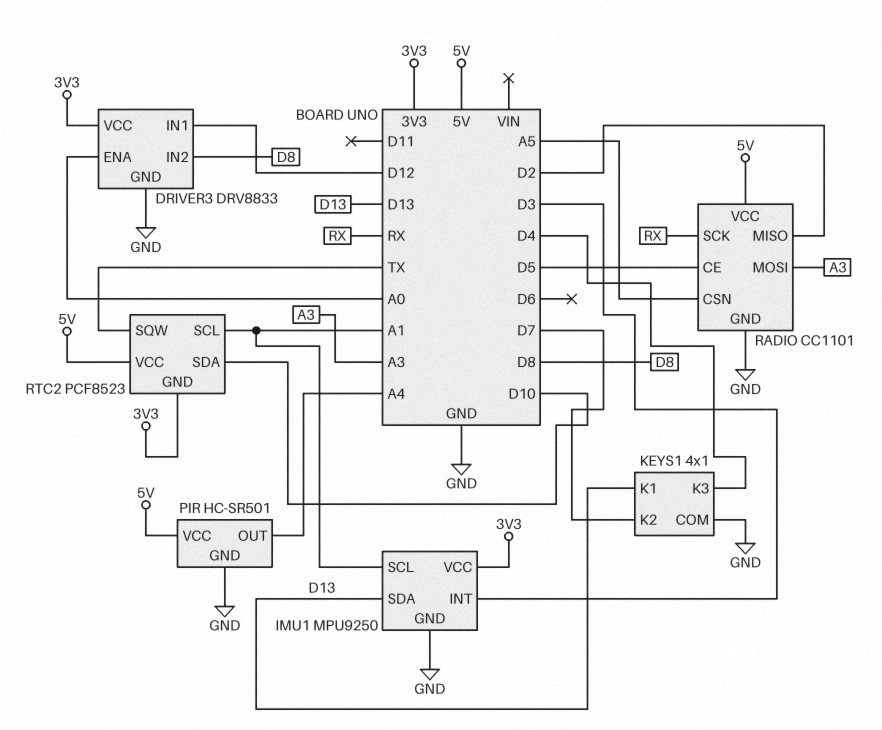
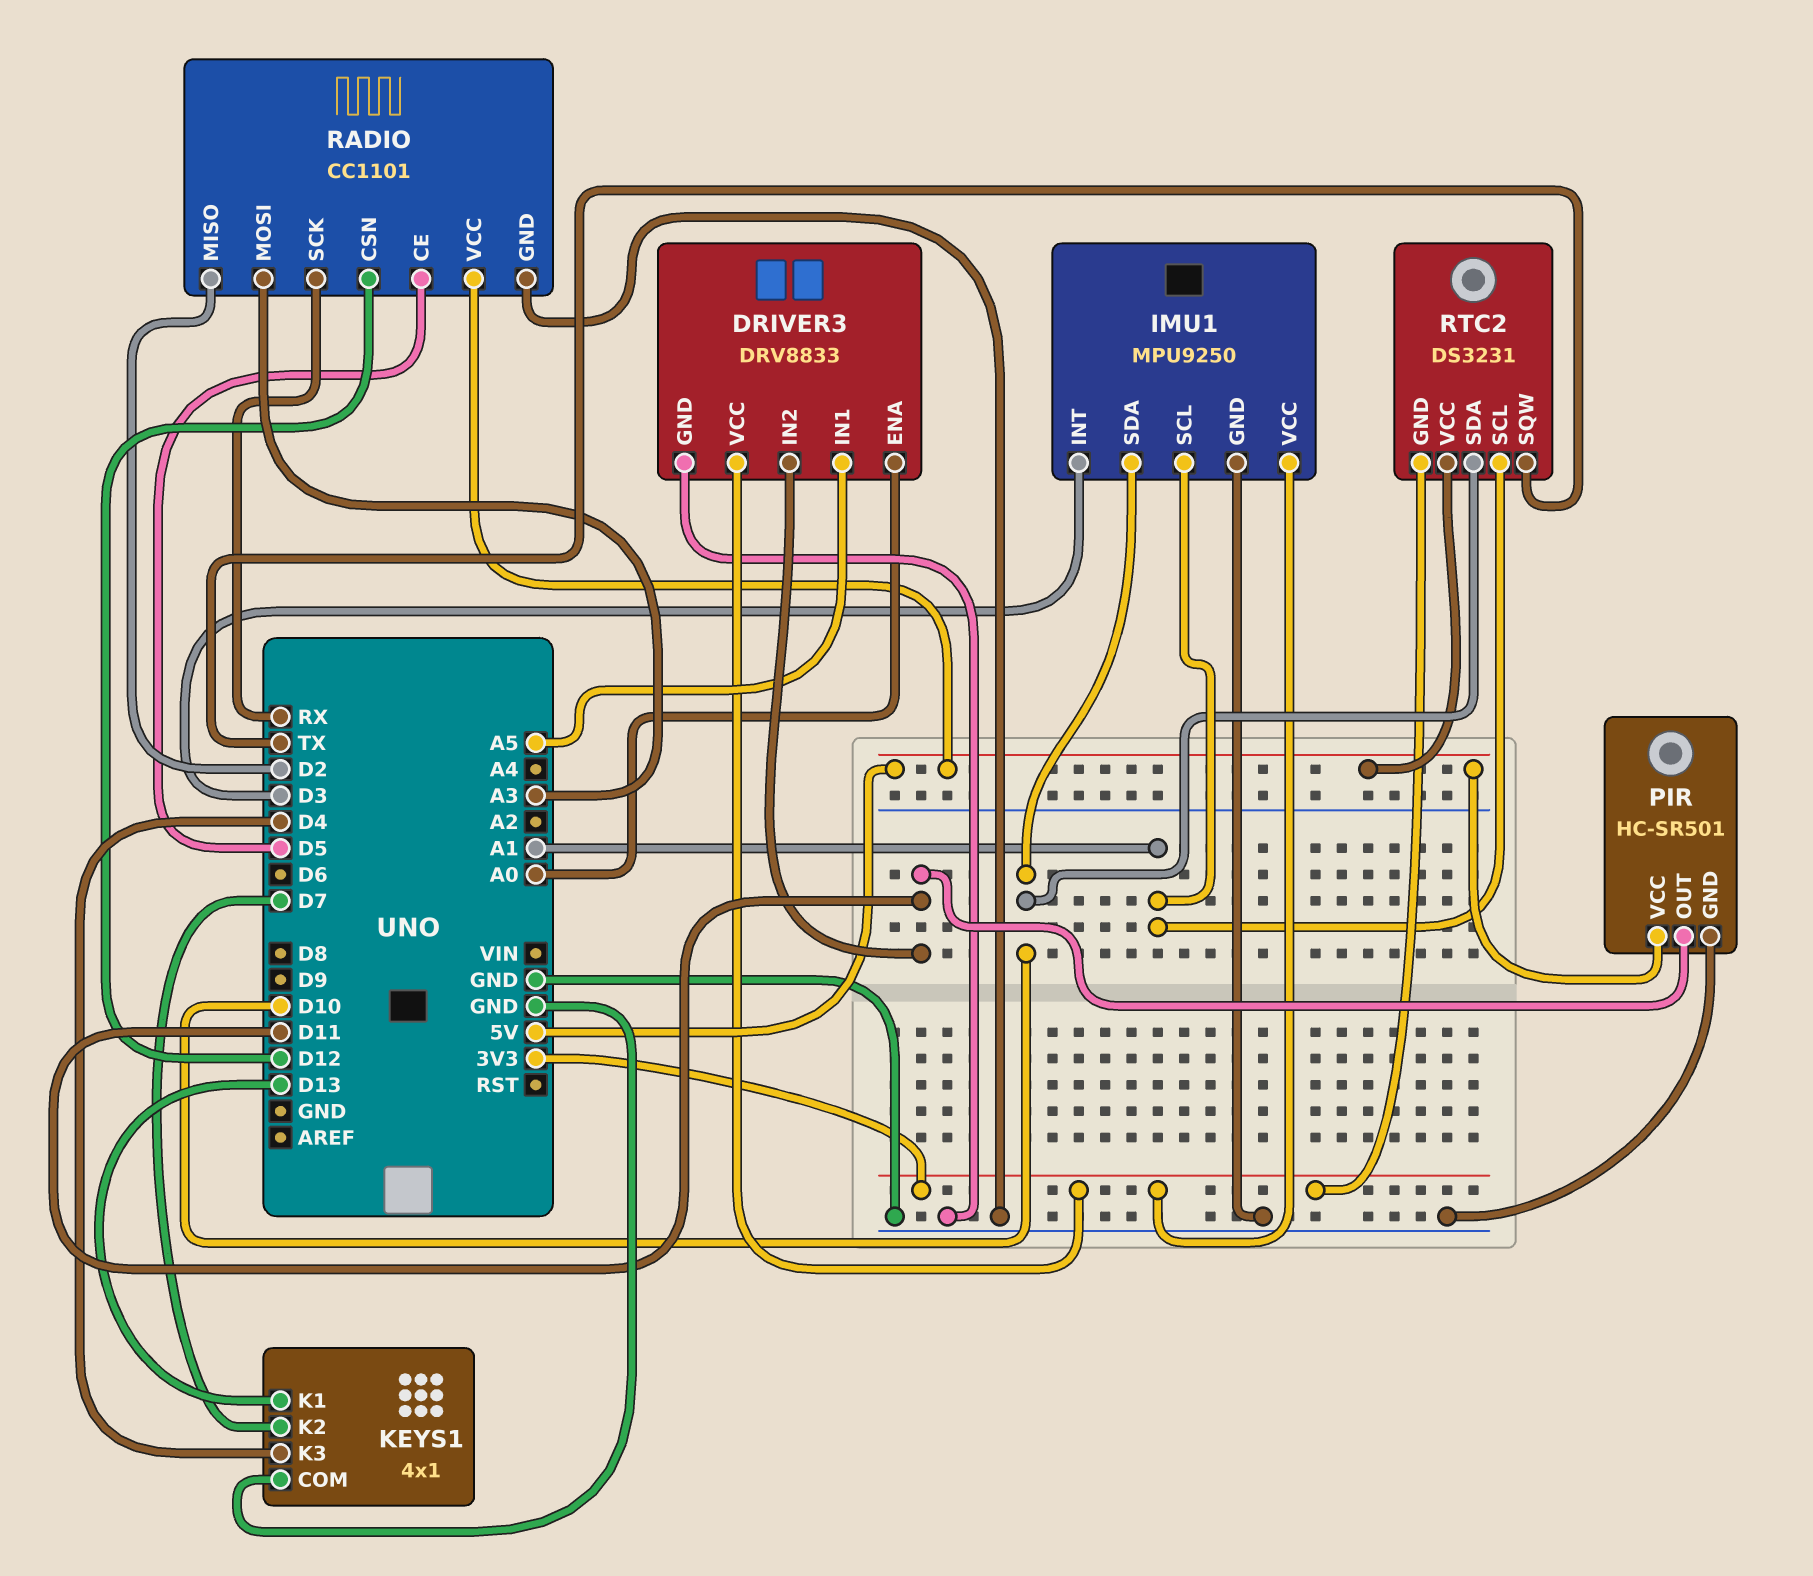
DRIVER3 pin IN1: D12 -> A5
DRIVER3 pin IN2: D8 -> D11
IMU1 pin SDA: D13 -> D10
PIR pin OUT: A4 -> D11
RADIO pin CSN: A5 -> D12
RTC2: PCF8523 -> DS3231

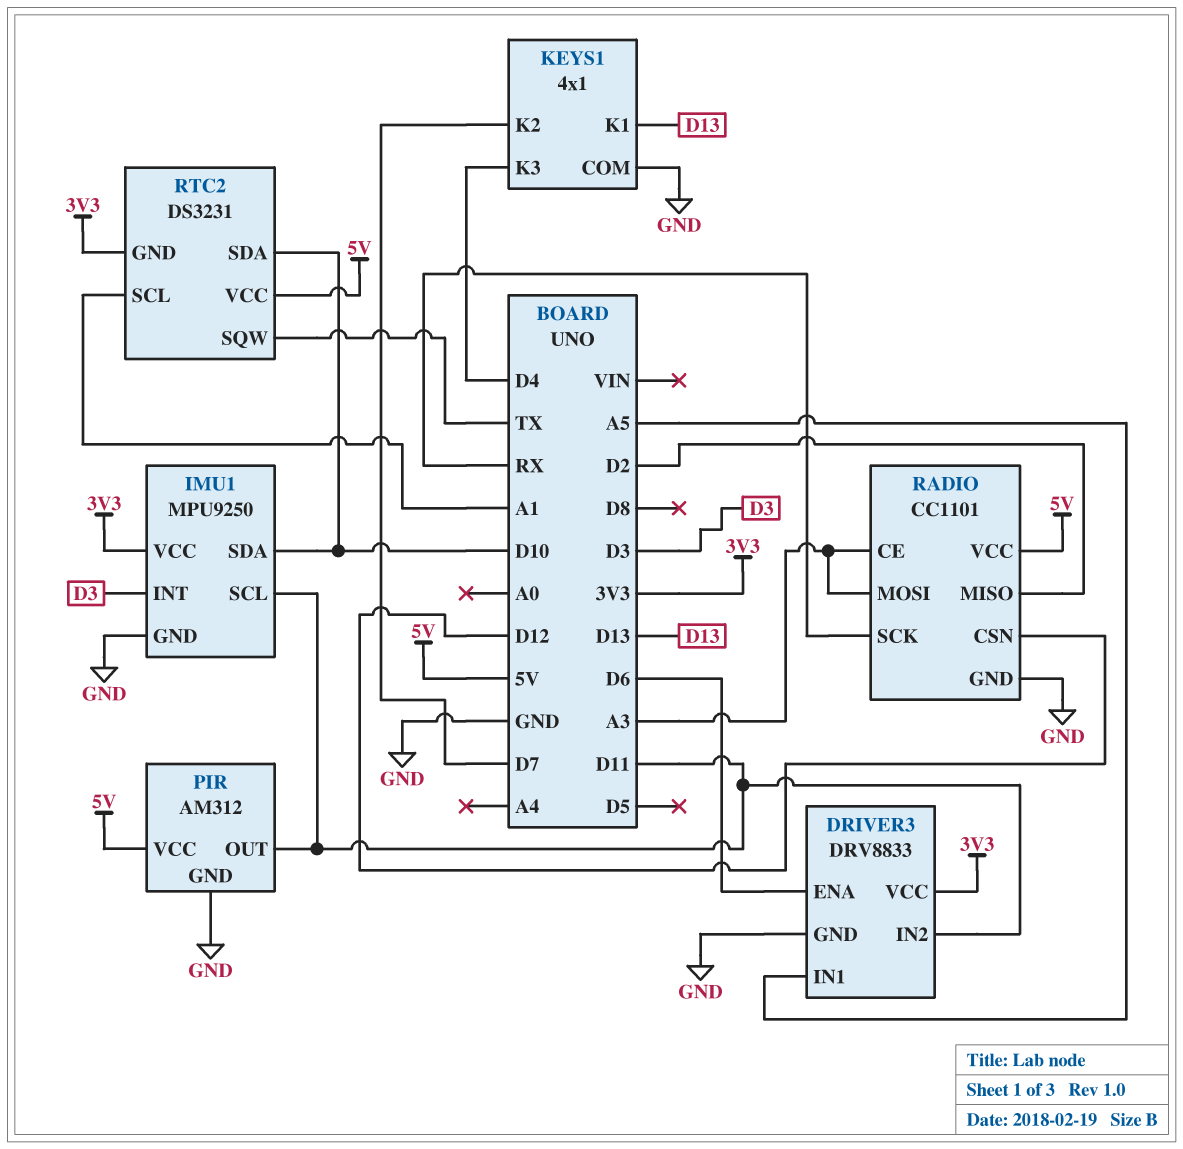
DRIVER3 pin ENA: A0 -> D6
IMU1 pin SCL: A1 -> D11
PIR: HC-SR501 -> AM312
RADIO pin CE: D5 -> A3

